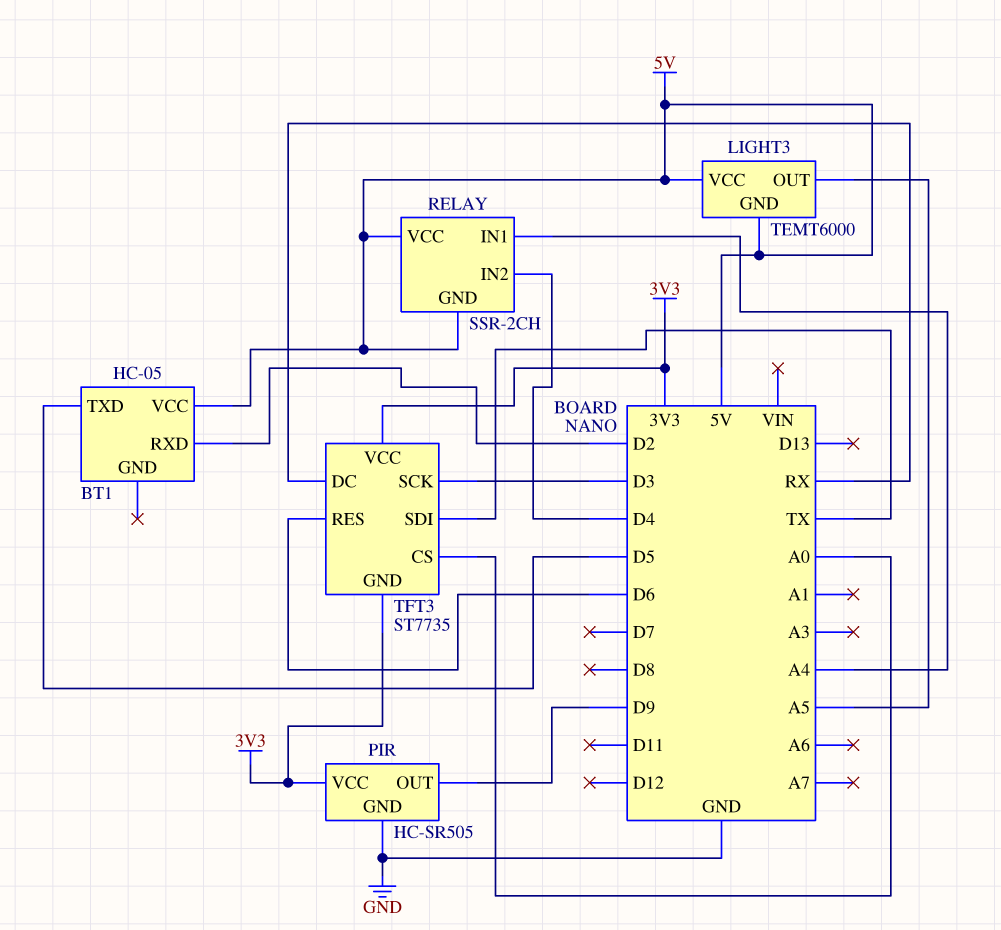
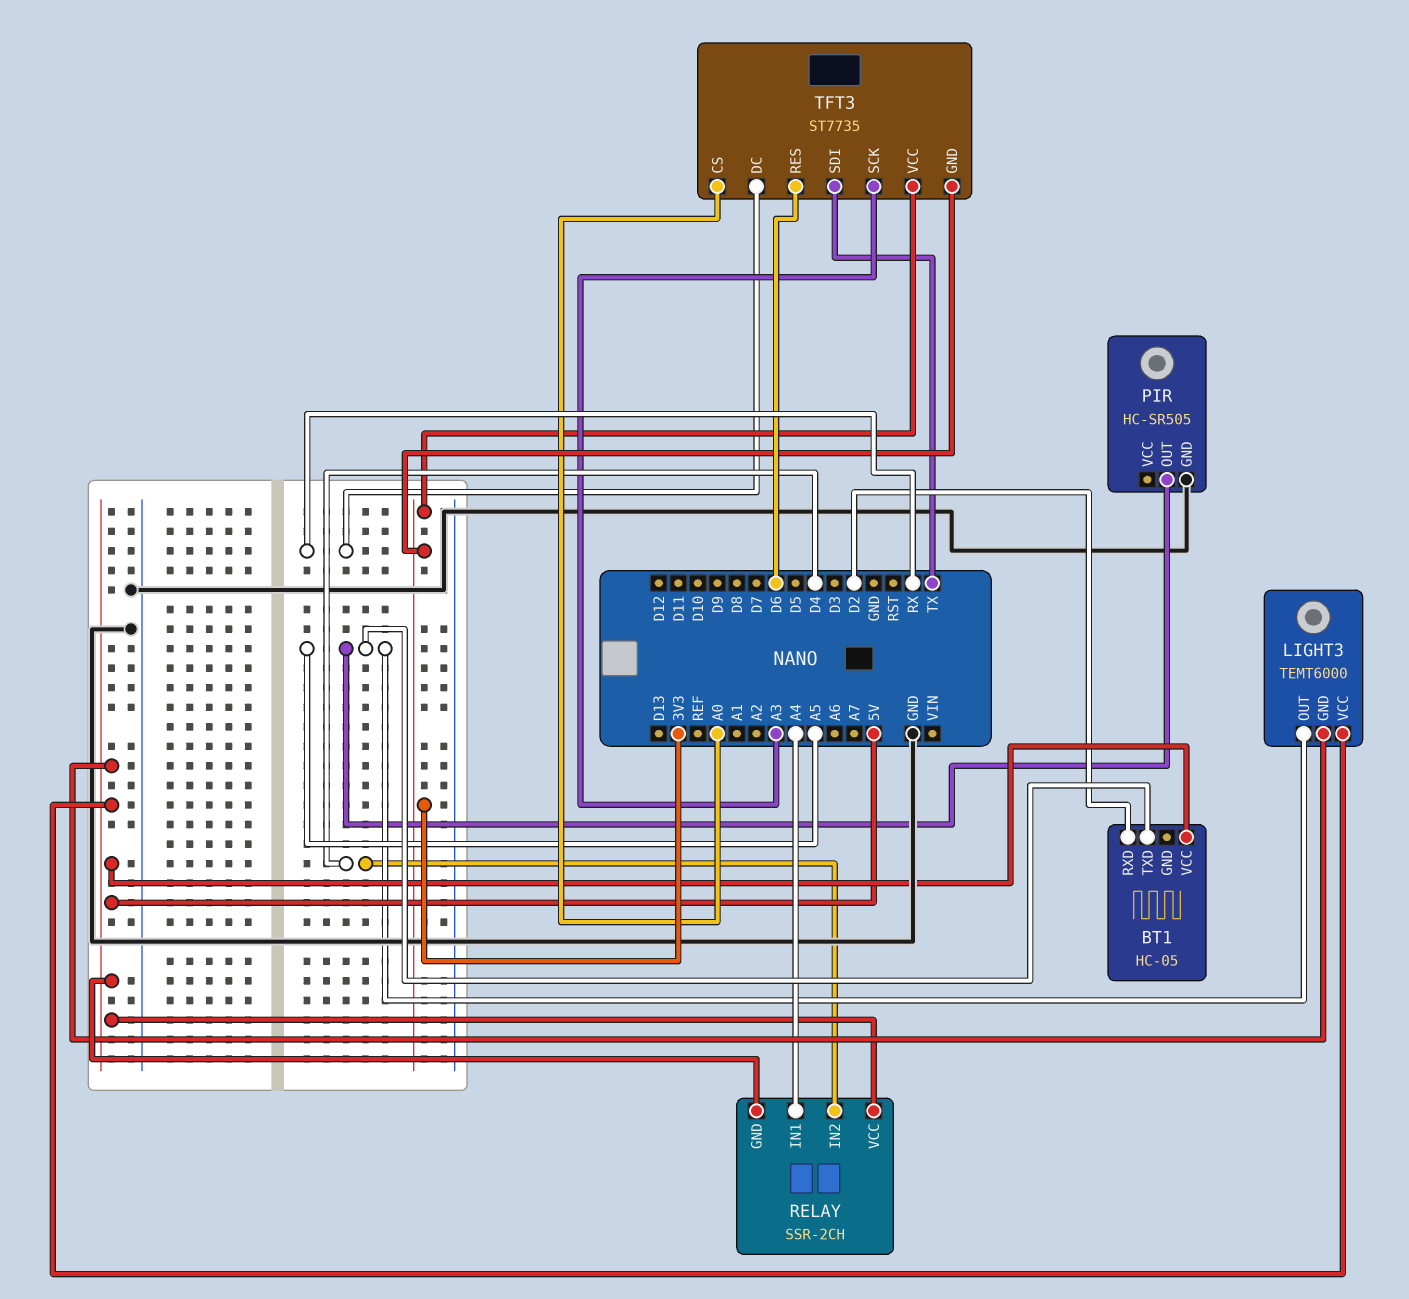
BT1 pin TXD: D5 -> A5
PIR pin OUT: D9 -> A5
PIR pin VCC: 3V3 -> none
TFT3 pin SCK: D3 -> A3

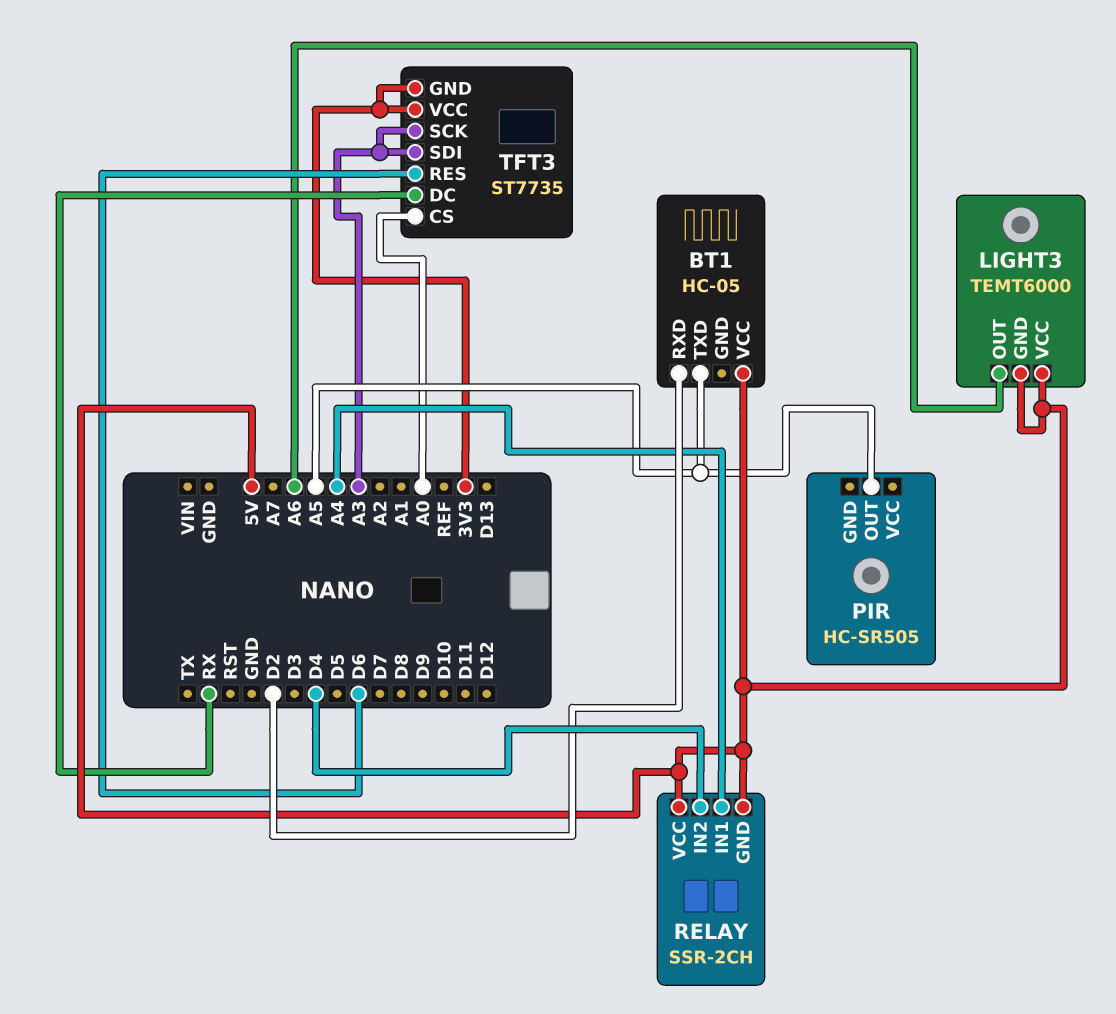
LIGHT3 pin OUT: A5 -> A6
PIR pin GND: GND -> none
TFT3 pin SDI: TX -> A3

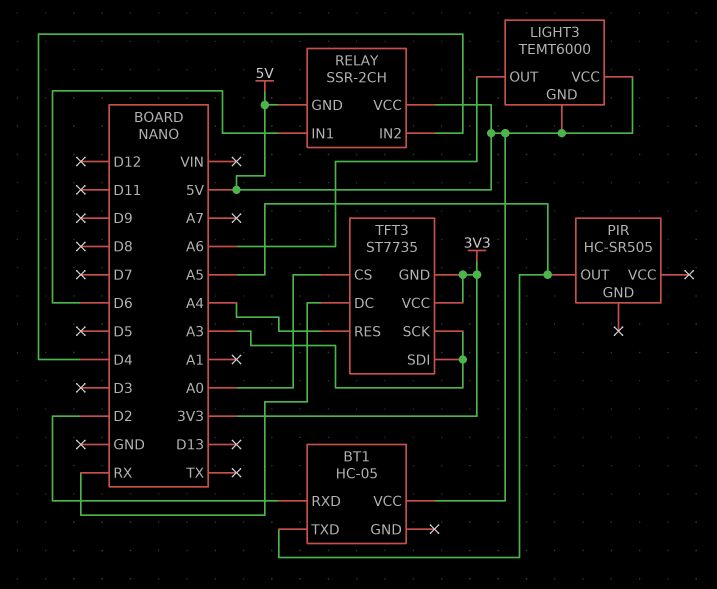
RELAY pin IN1: A4 -> D6
TFT3 pin RES: D6 -> A4

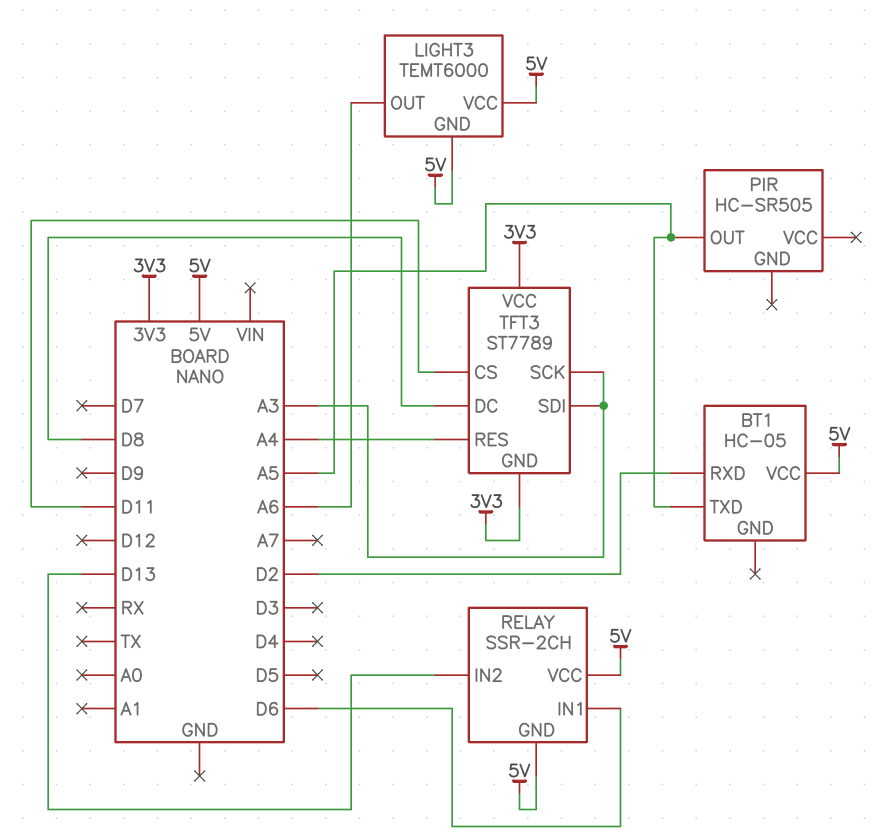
RELAY pin IN2: D4 -> D13
TFT3: ST7735 -> ST7789
TFT3 pin CS: A0 -> D11
TFT3 pin DC: RX -> D8

